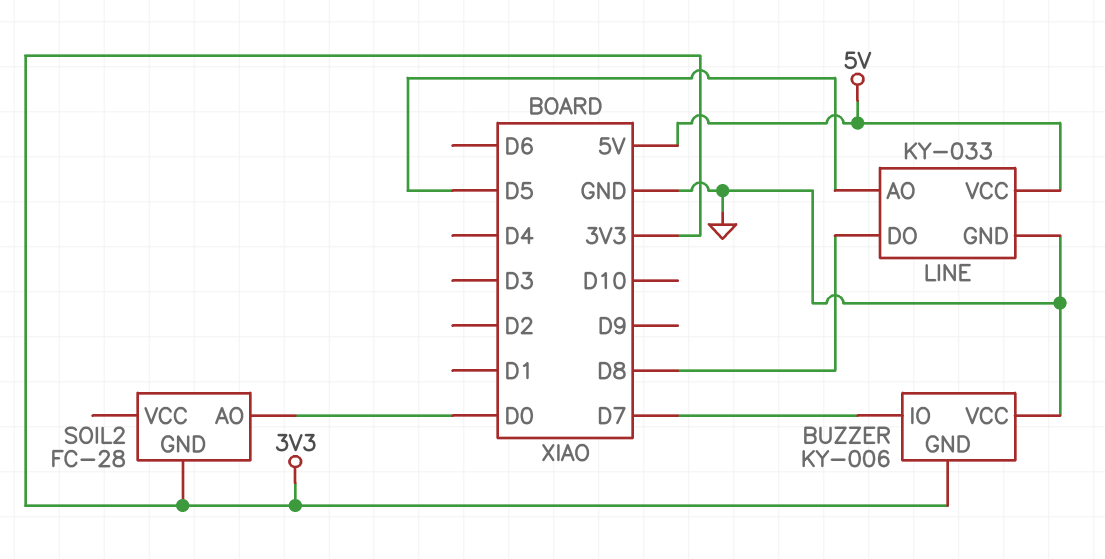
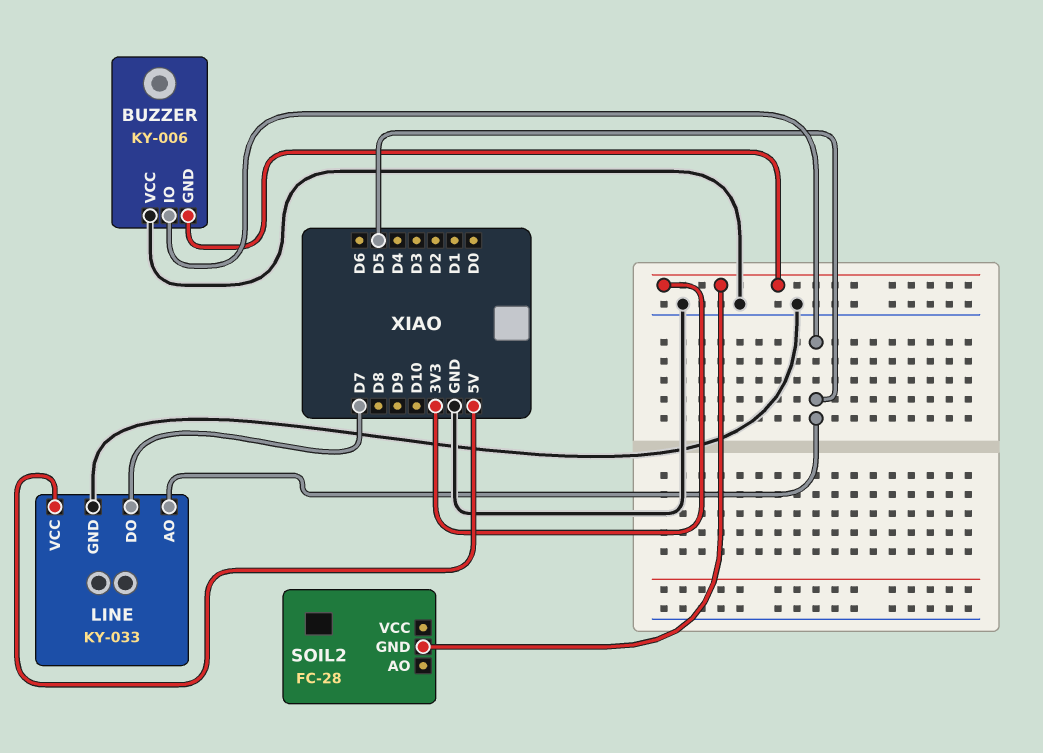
BUZZER pin IO: D7 -> D5
LINE pin DO: D8 -> D7
SOIL2 pin AO: D0 -> none

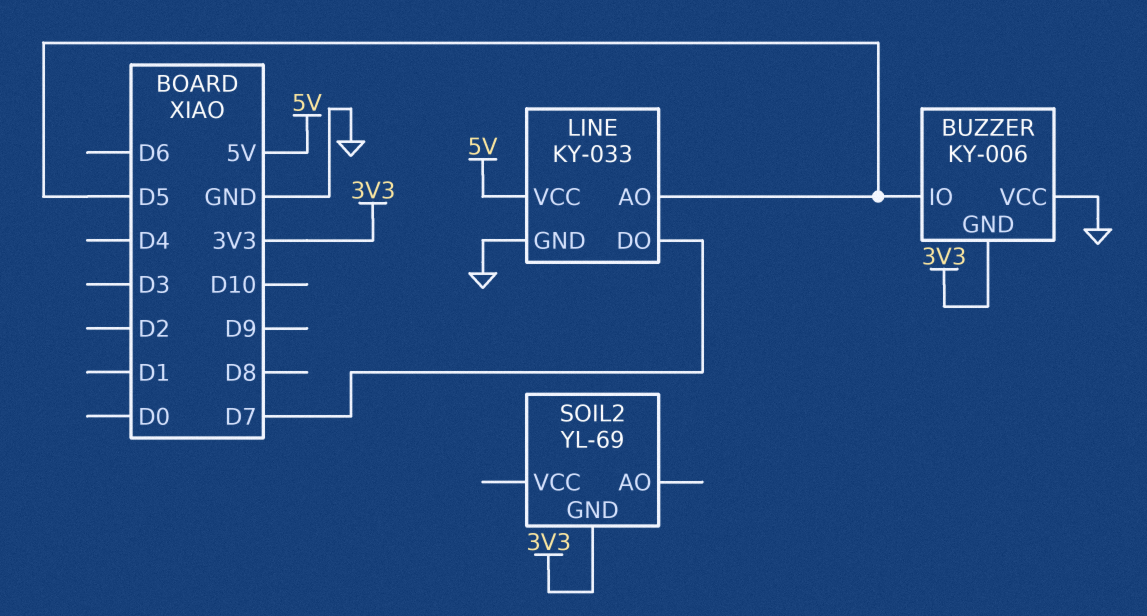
SOIL2: FC-28 -> YL-69

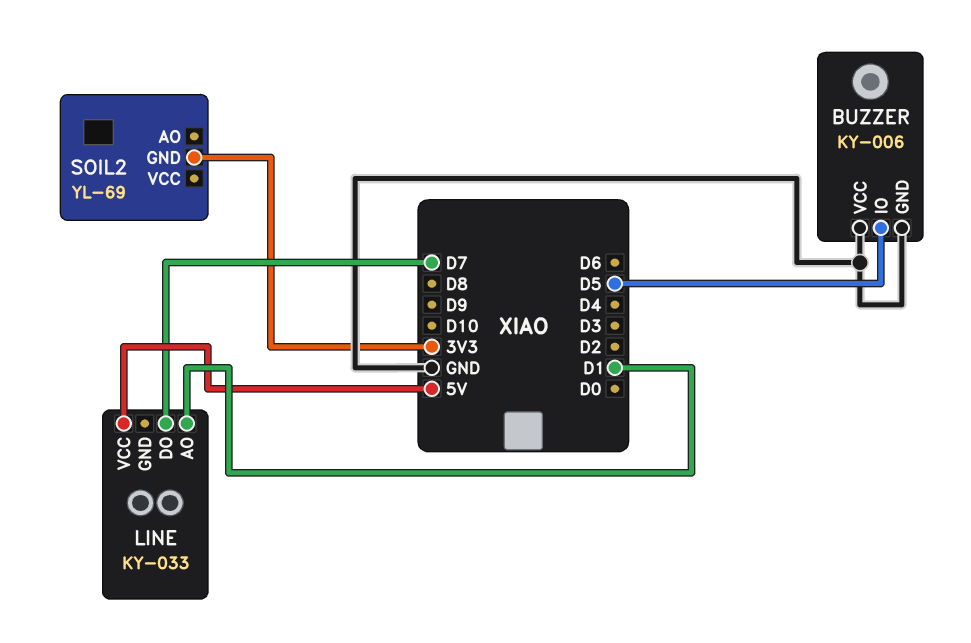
BUZZER pin GND: 3V3 -> GND
LINE pin AO: D5 -> D1
LINE pin GND: GND -> none

